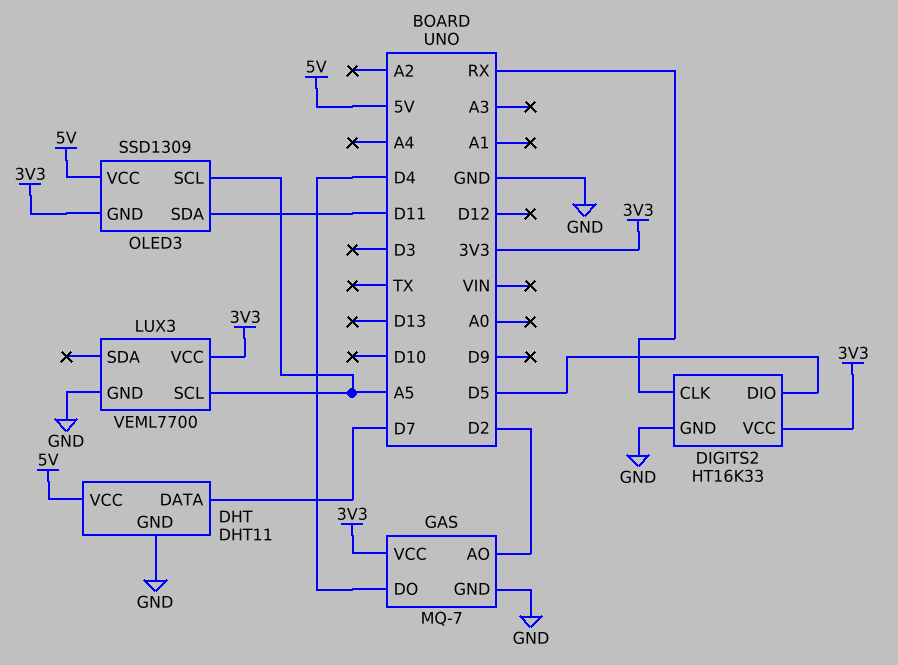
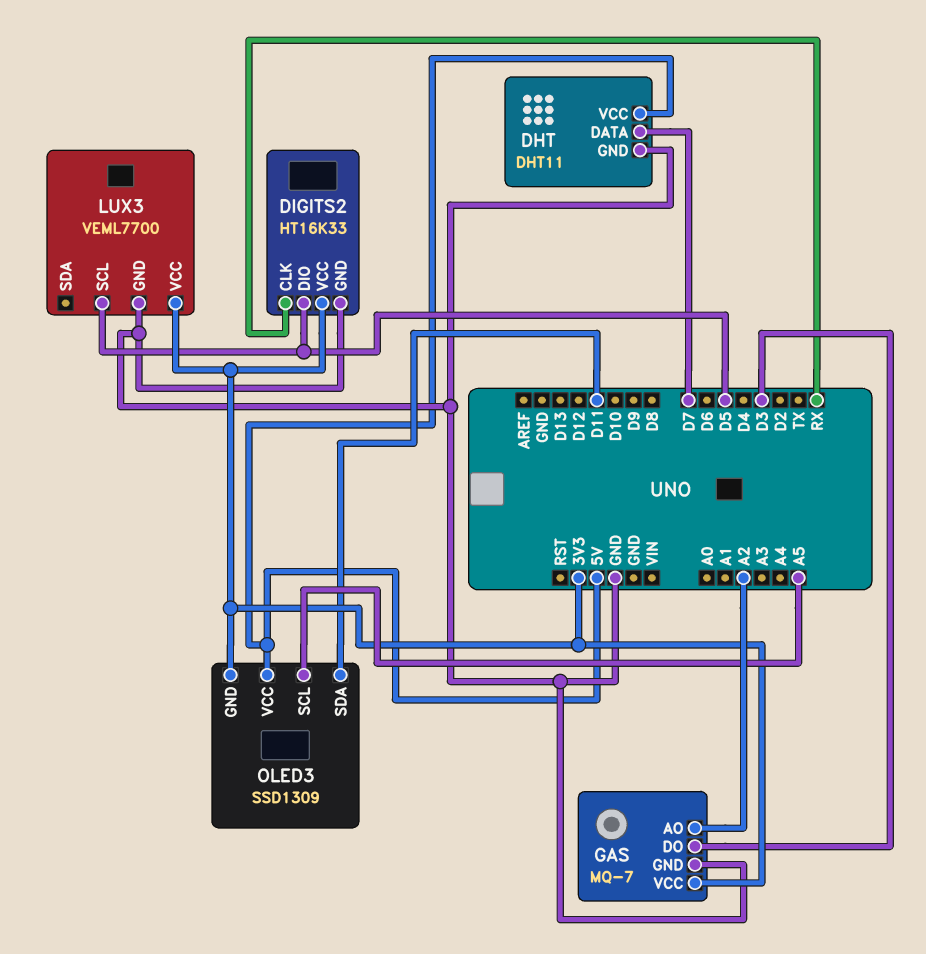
GAS pin AO: D2 -> A2
GAS pin DO: D4 -> D3
LUX3 pin SCL: A5 -> D5

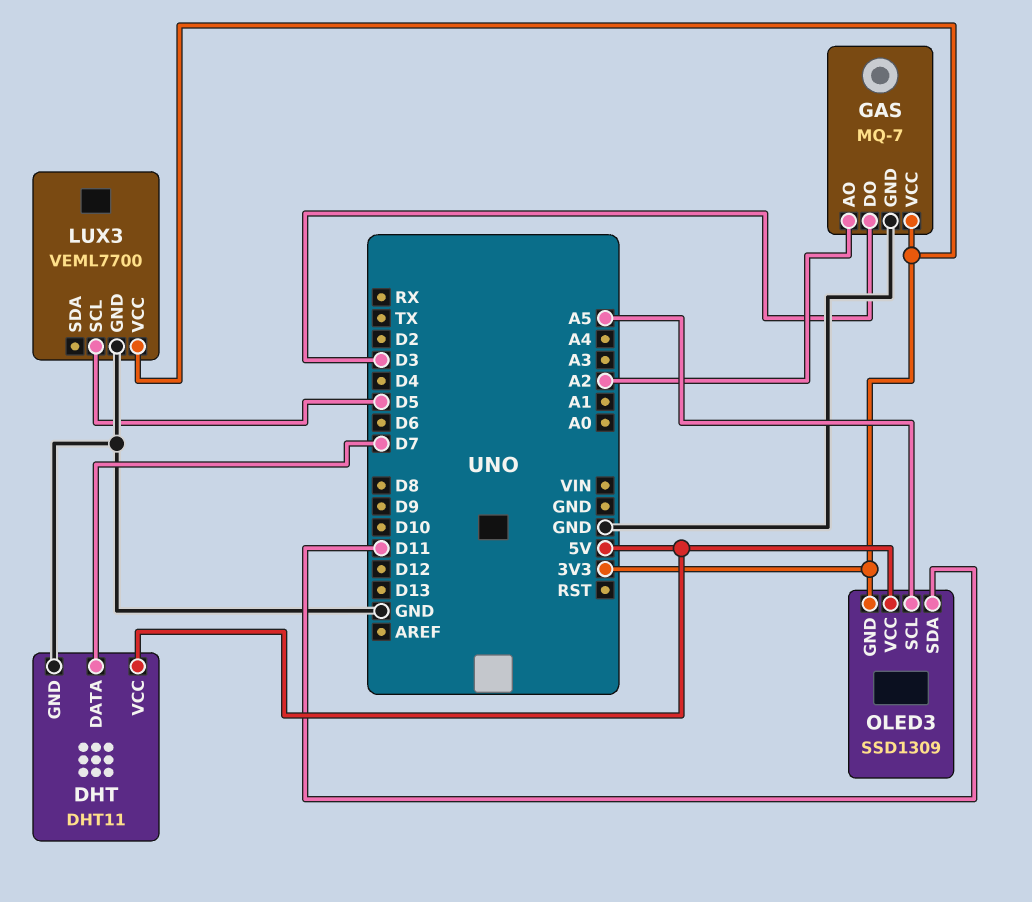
DIGITS2: HT16K33 -> none
DIGITS2 pin CLK: RX -> none
DIGITS2 pin DIO: D5 -> none
DIGITS2 pin GND: GND -> none
DIGITS2 pin VCC: 3V3 -> none

